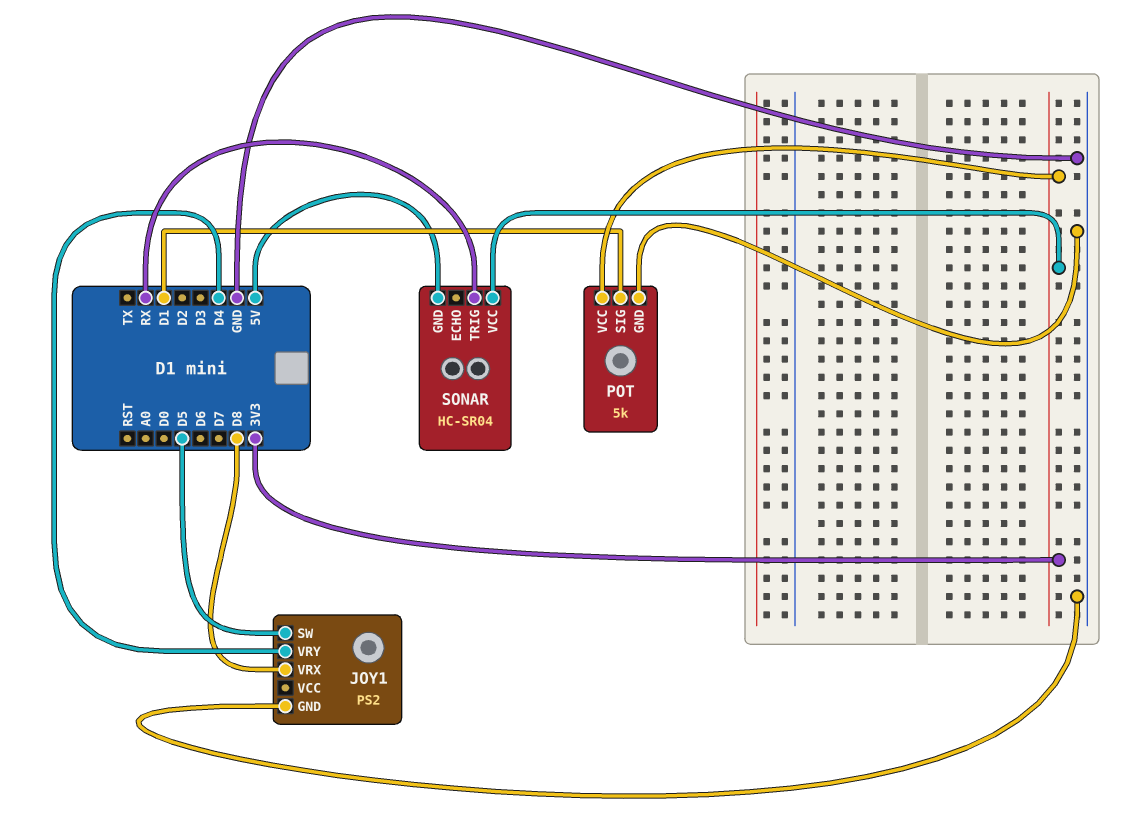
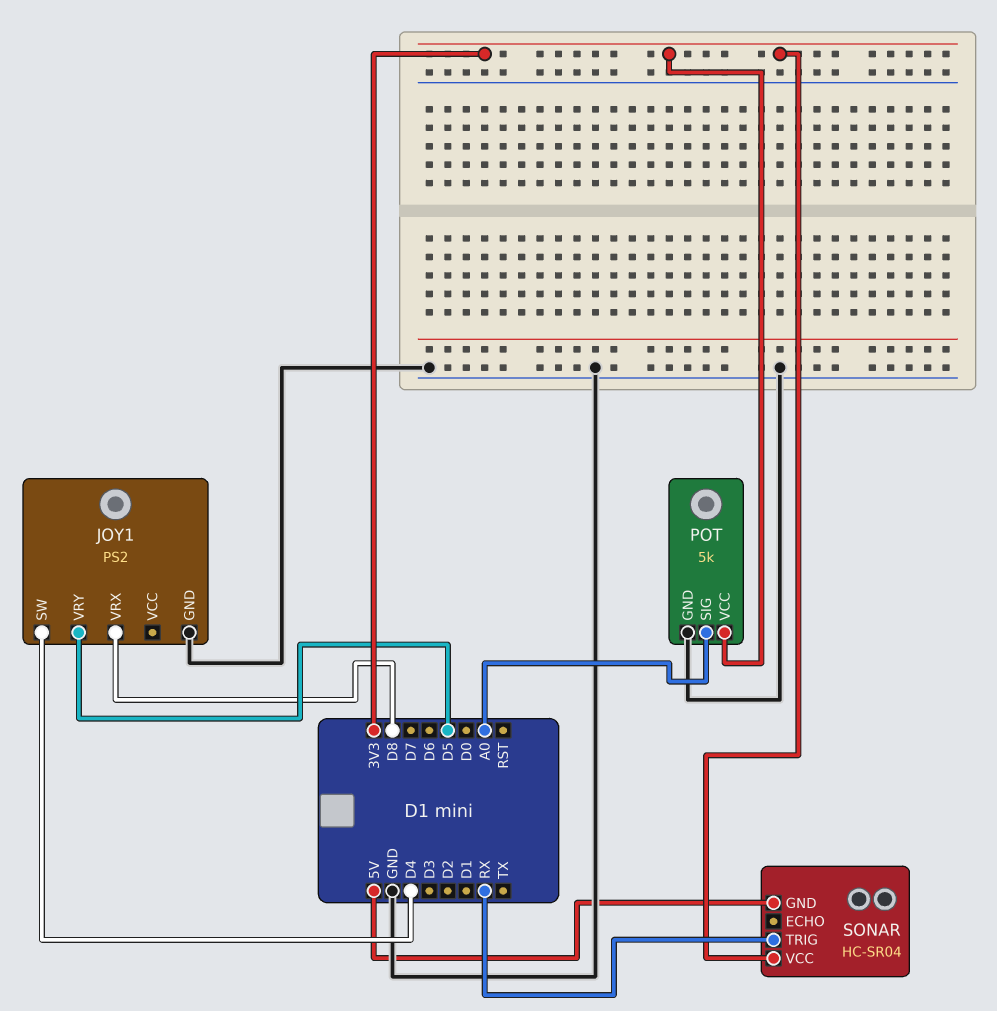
JOY1 pin SW: D5 -> D4
JOY1 pin VRY: D4 -> D5
POT pin SIG: D1 -> A0

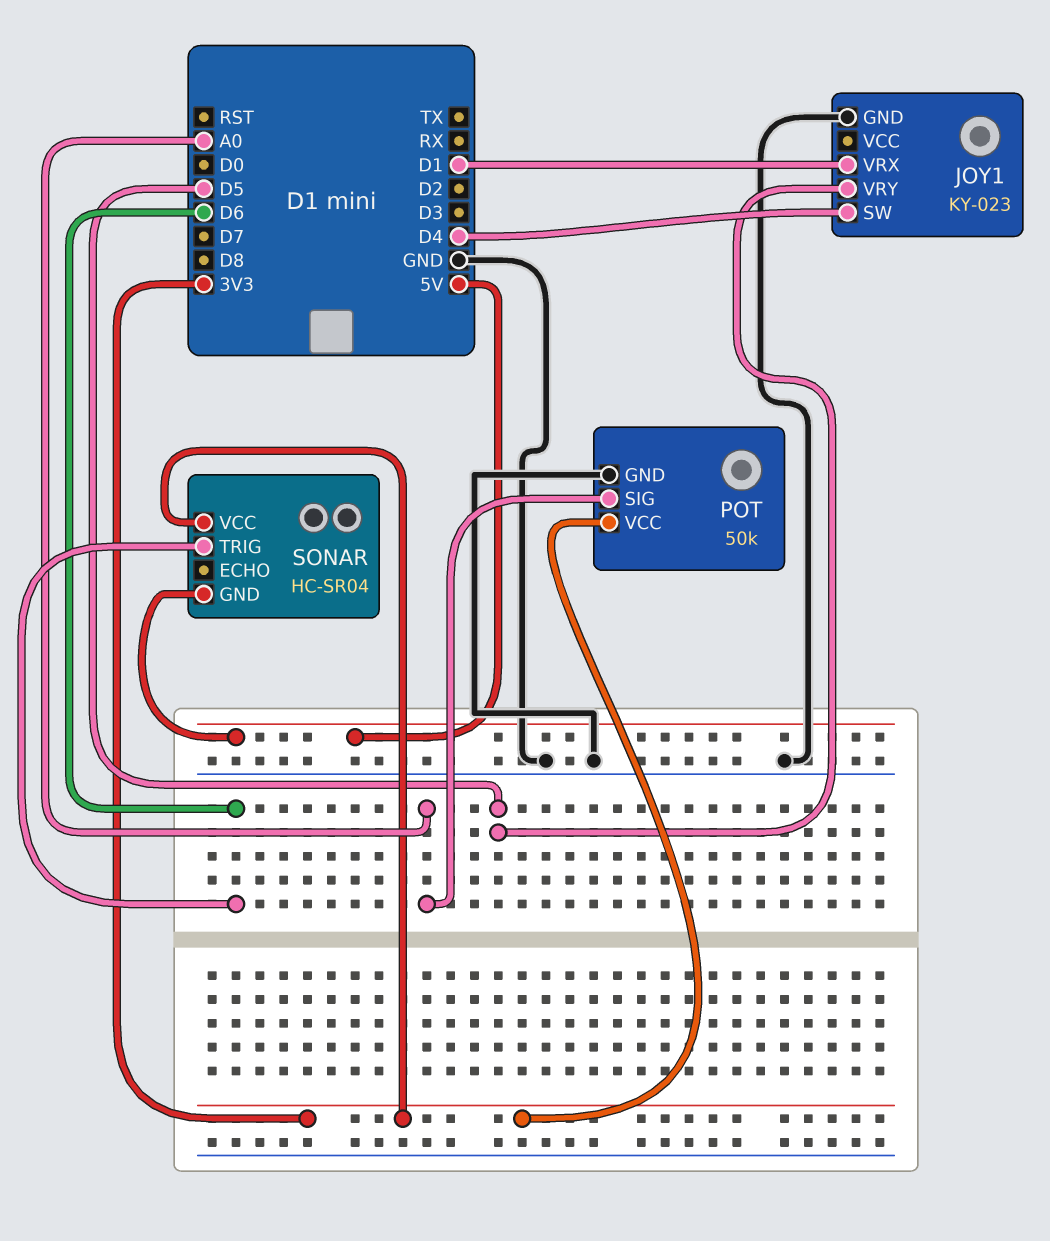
JOY1: PS2 -> KY-023
JOY1 pin VRX: D8 -> D1
POT: 5k -> 50k
SONAR pin TRIG: RX -> D6

